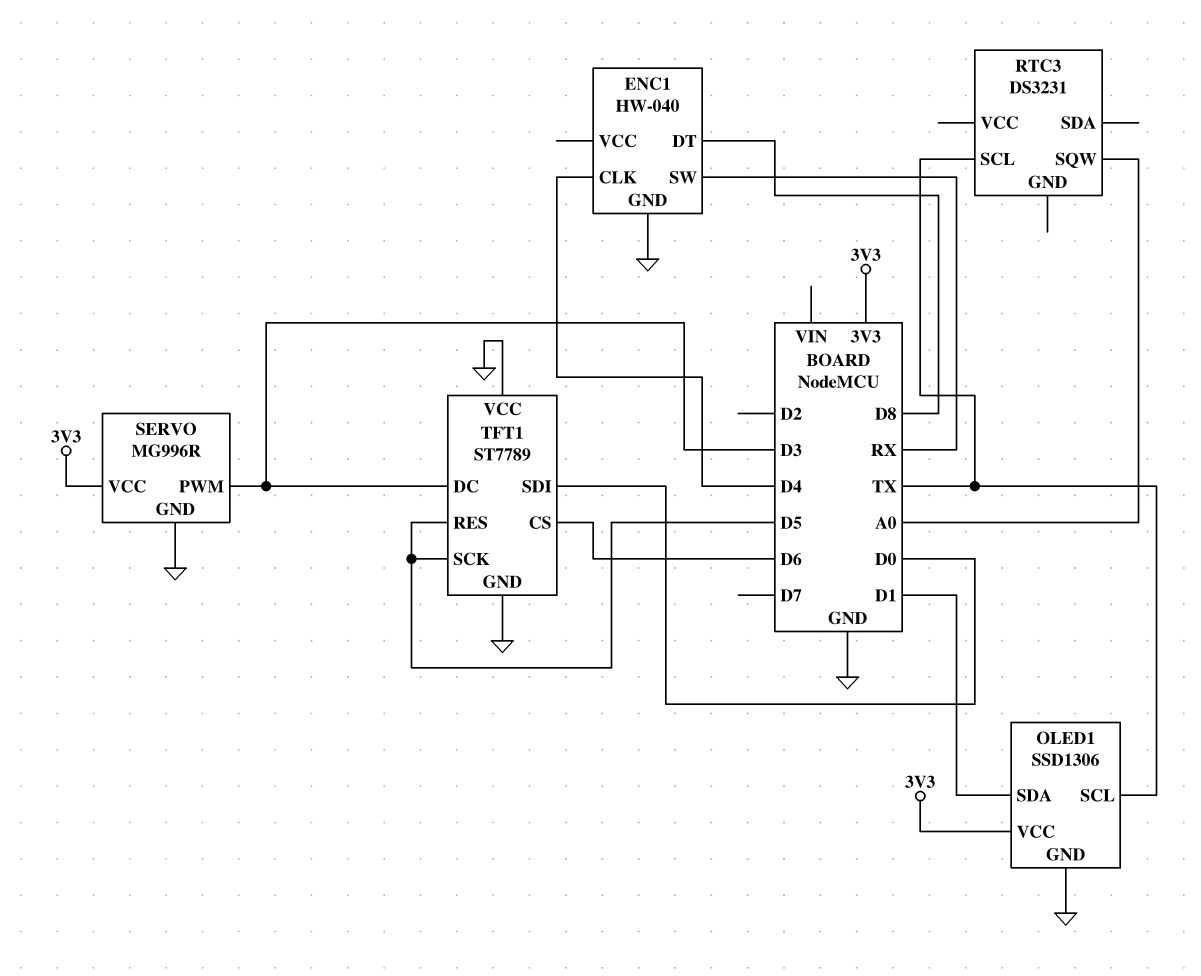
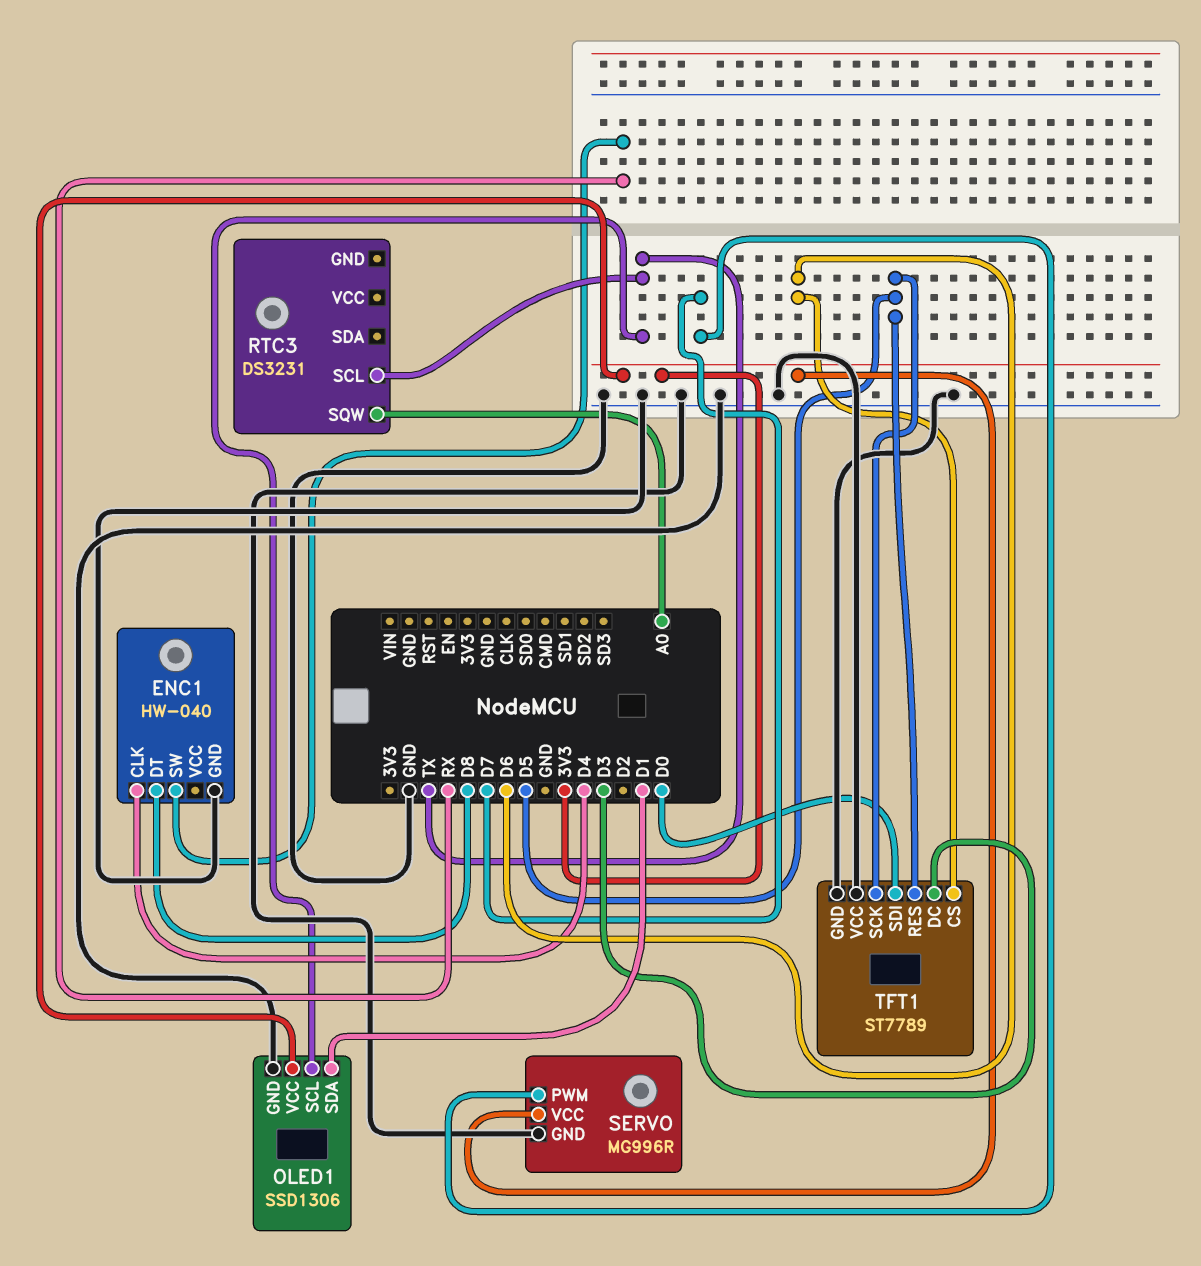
SERVO pin PWM: D3 -> D7

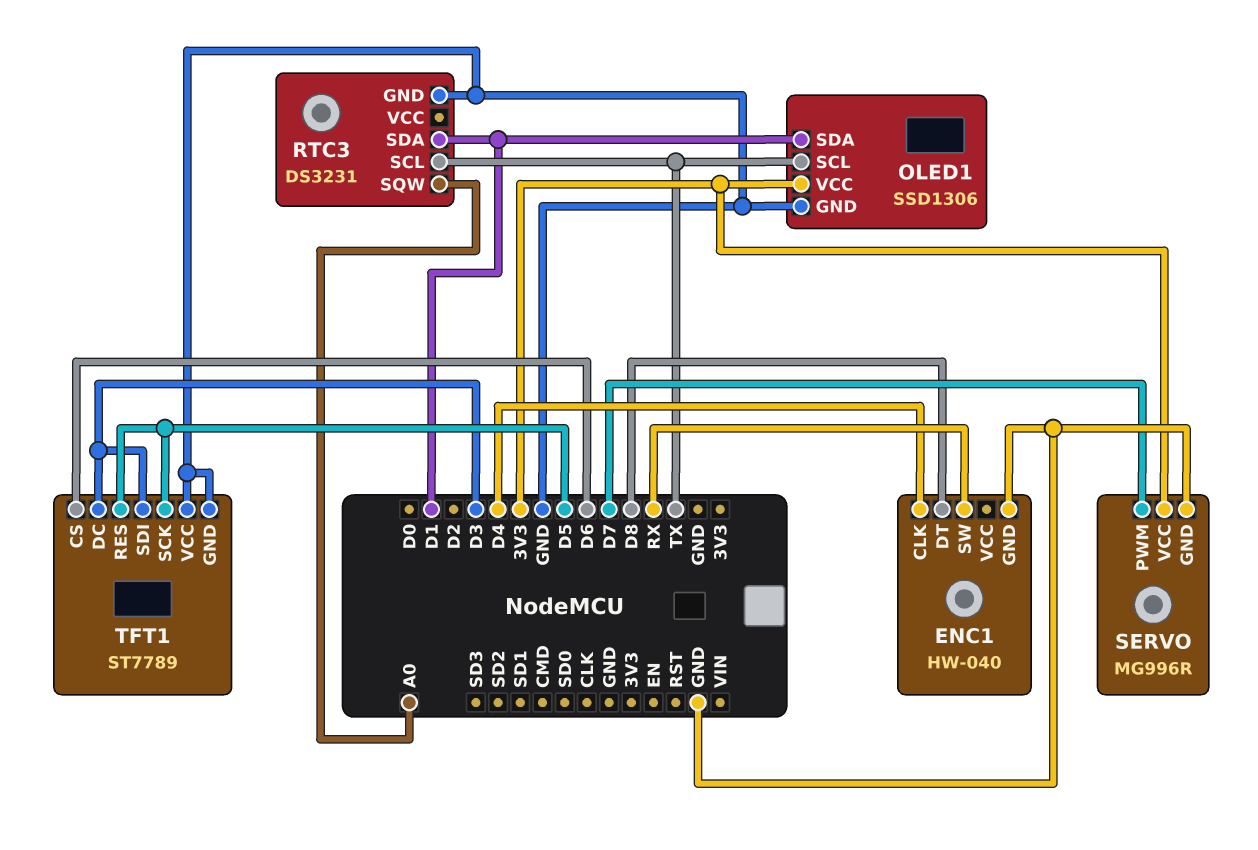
RTC3 pin GND: none -> GND
RTC3 pin SDA: none -> D1
TFT1 pin SDI: D0 -> D3

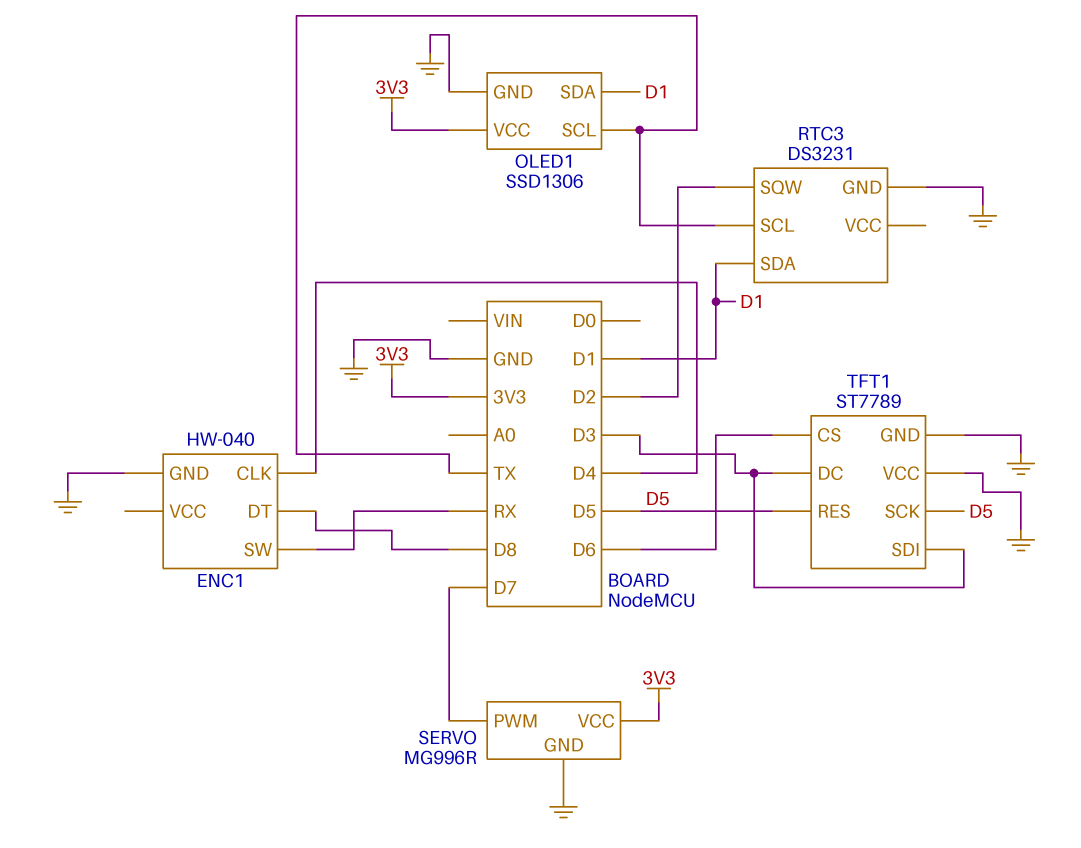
RTC3 pin SQW: A0 -> D2

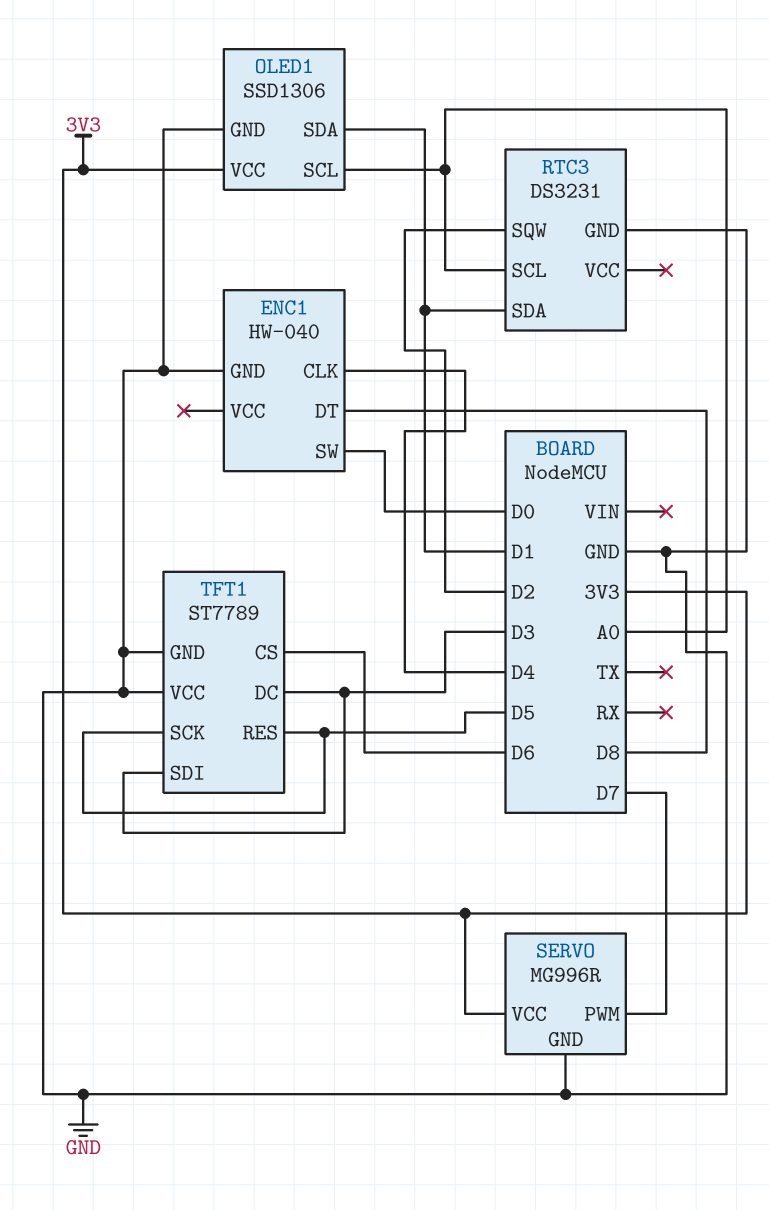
ENC1 pin SW: RX -> D0
OLED1 pin SCL: TX -> A0
RTC3 pin SCL: TX -> A0

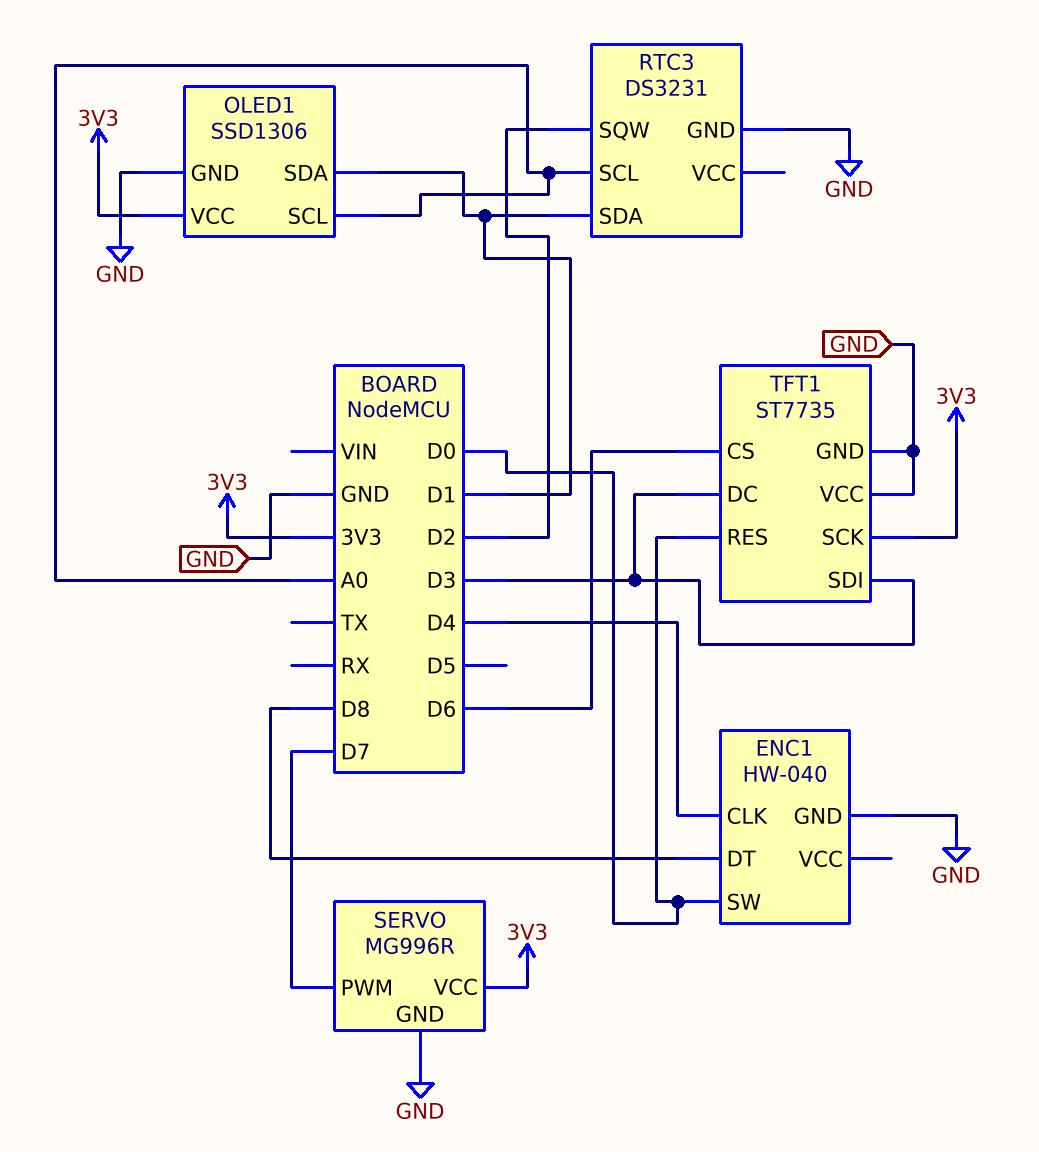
TFT1: ST7789 -> ST7735
TFT1 pin RES: D5 -> D0
TFT1 pin SCK: D5 -> 3V3

